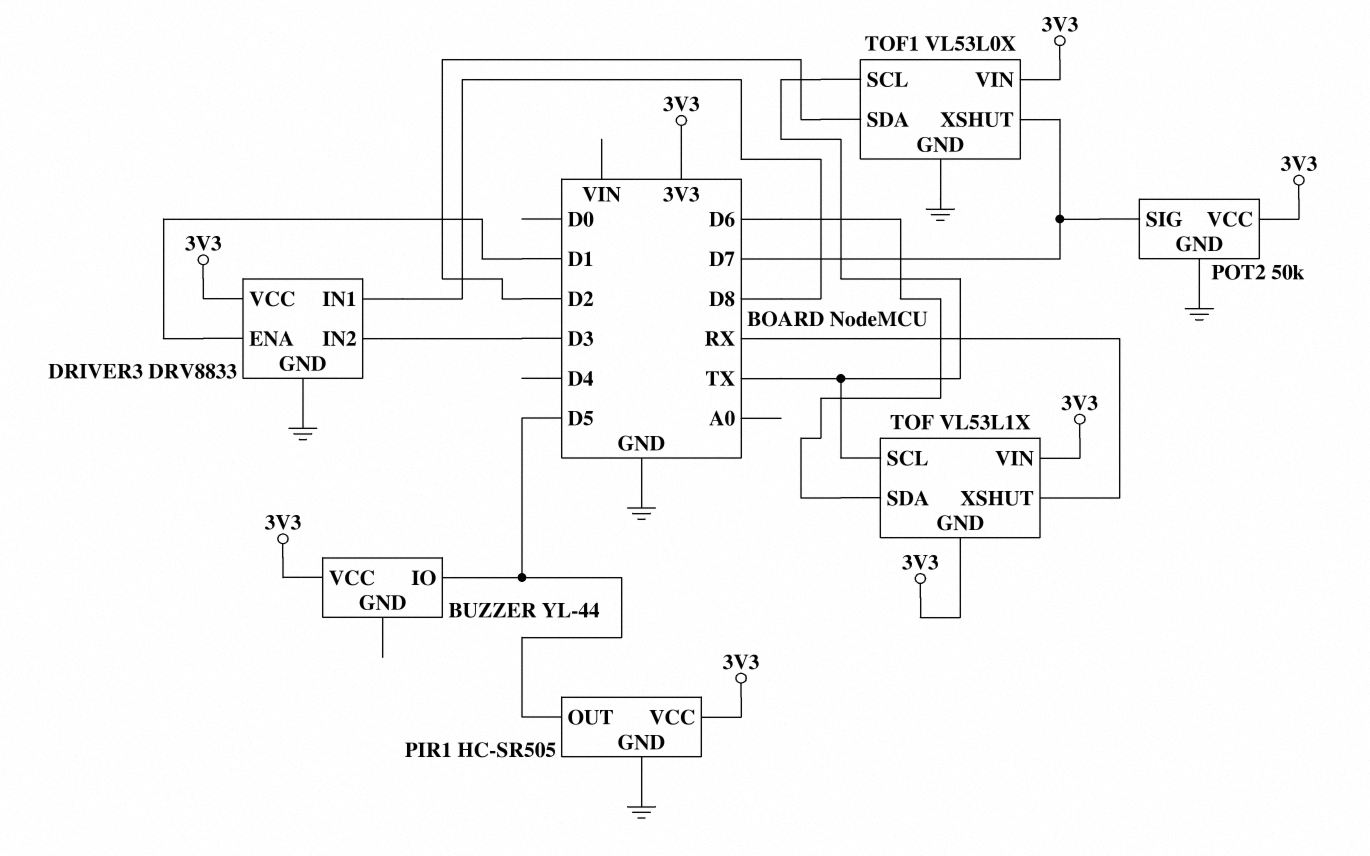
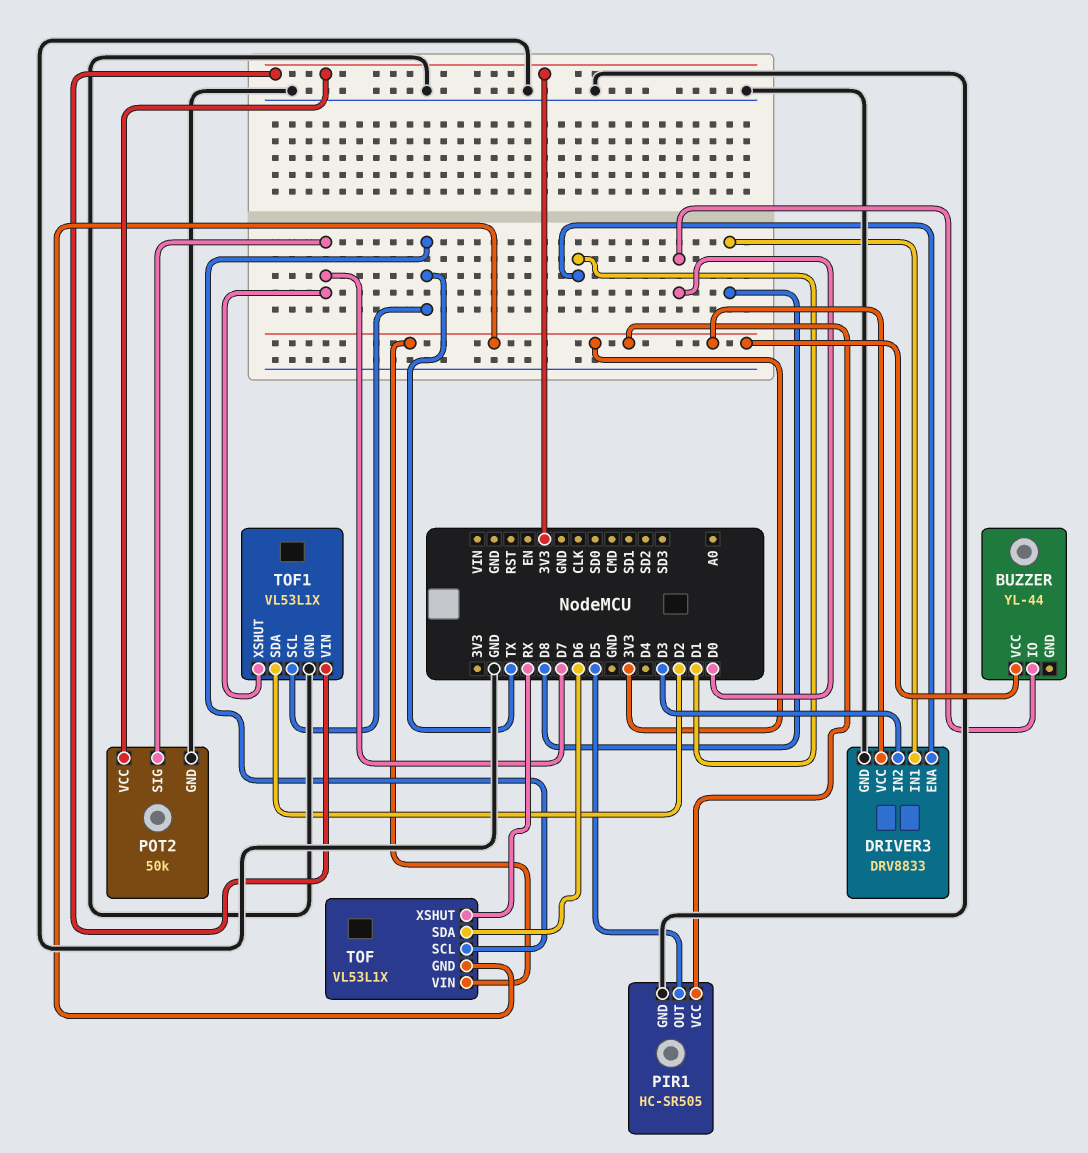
BUZZER pin IO: D5 -> D0
TOF1: VL53L0X -> VL53L1X

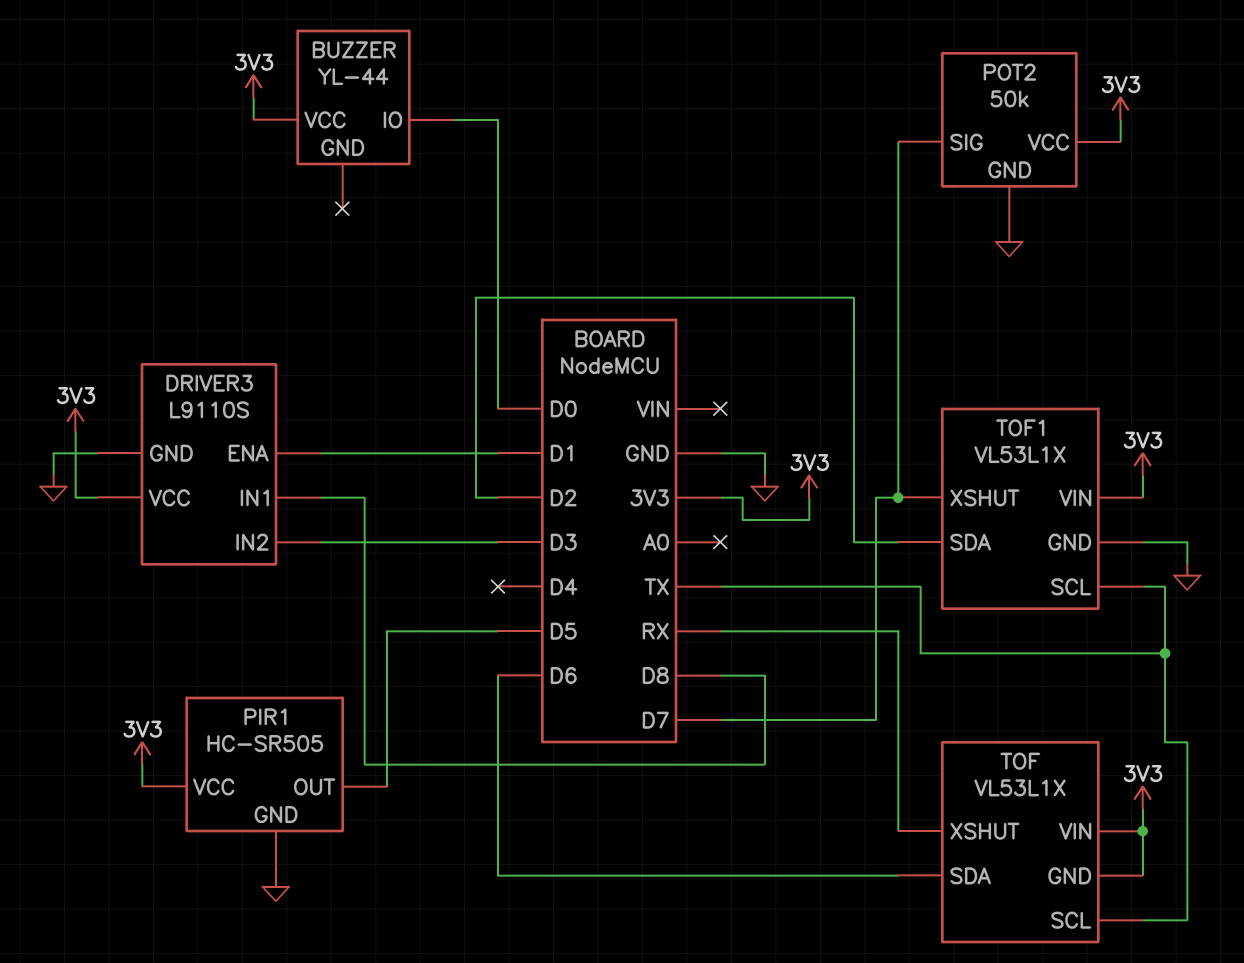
DRIVER3: DRV8833 -> L9110S

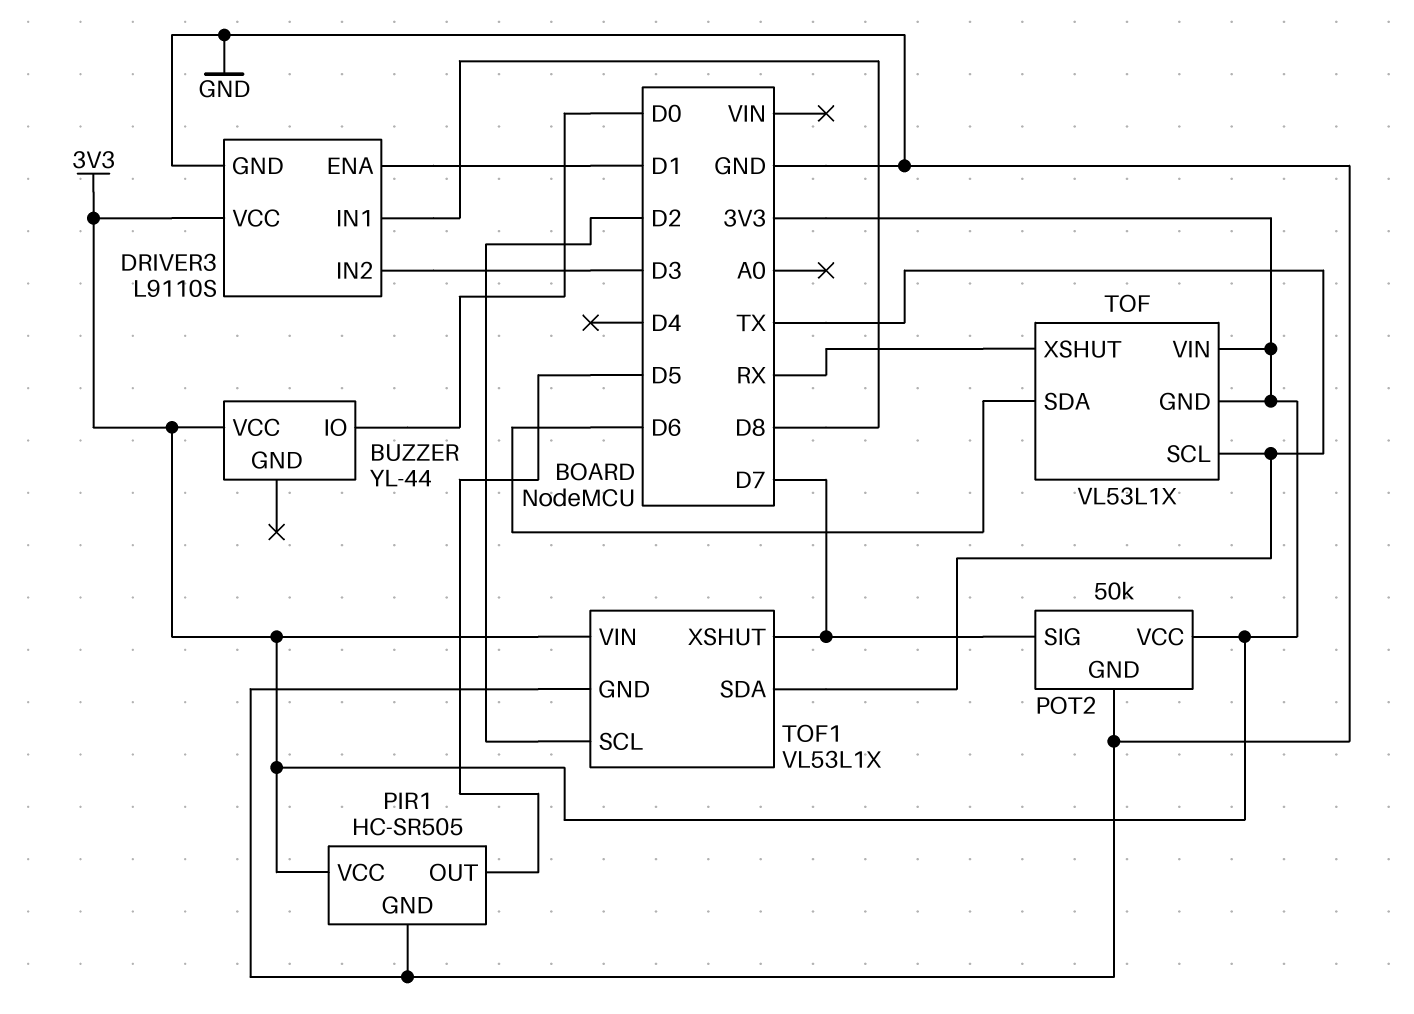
TOF1 pin SCL: TX -> D2
TOF1 pin SDA: D2 -> TX

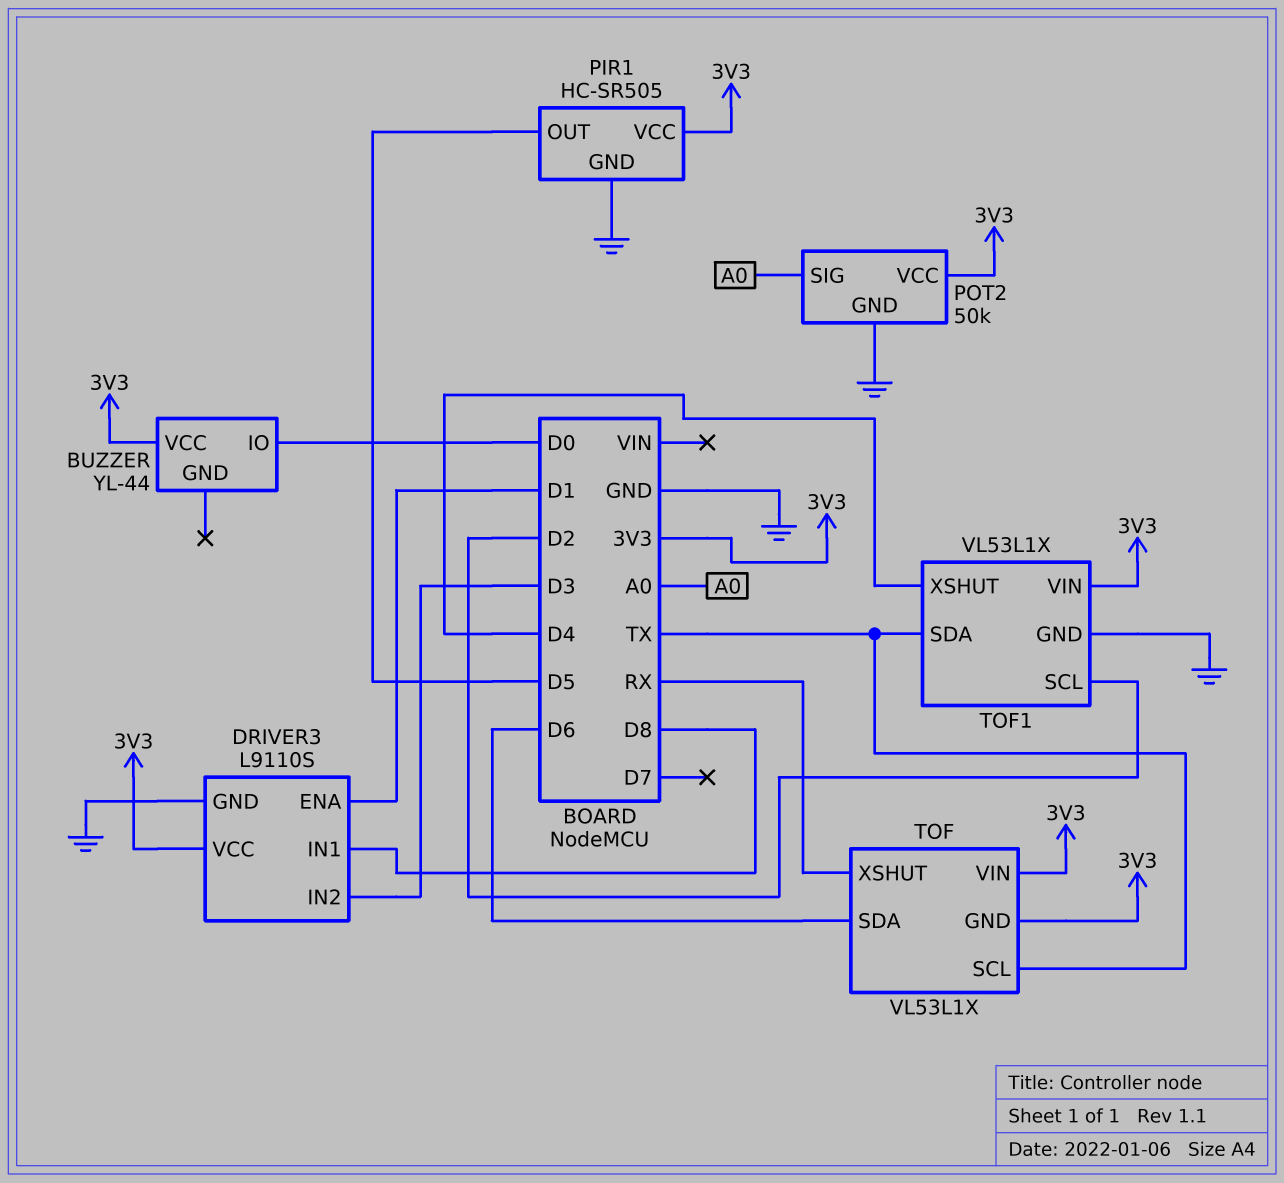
POT2 pin SIG: D7 -> A0
TOF1 pin XSHUT: D7 -> D4

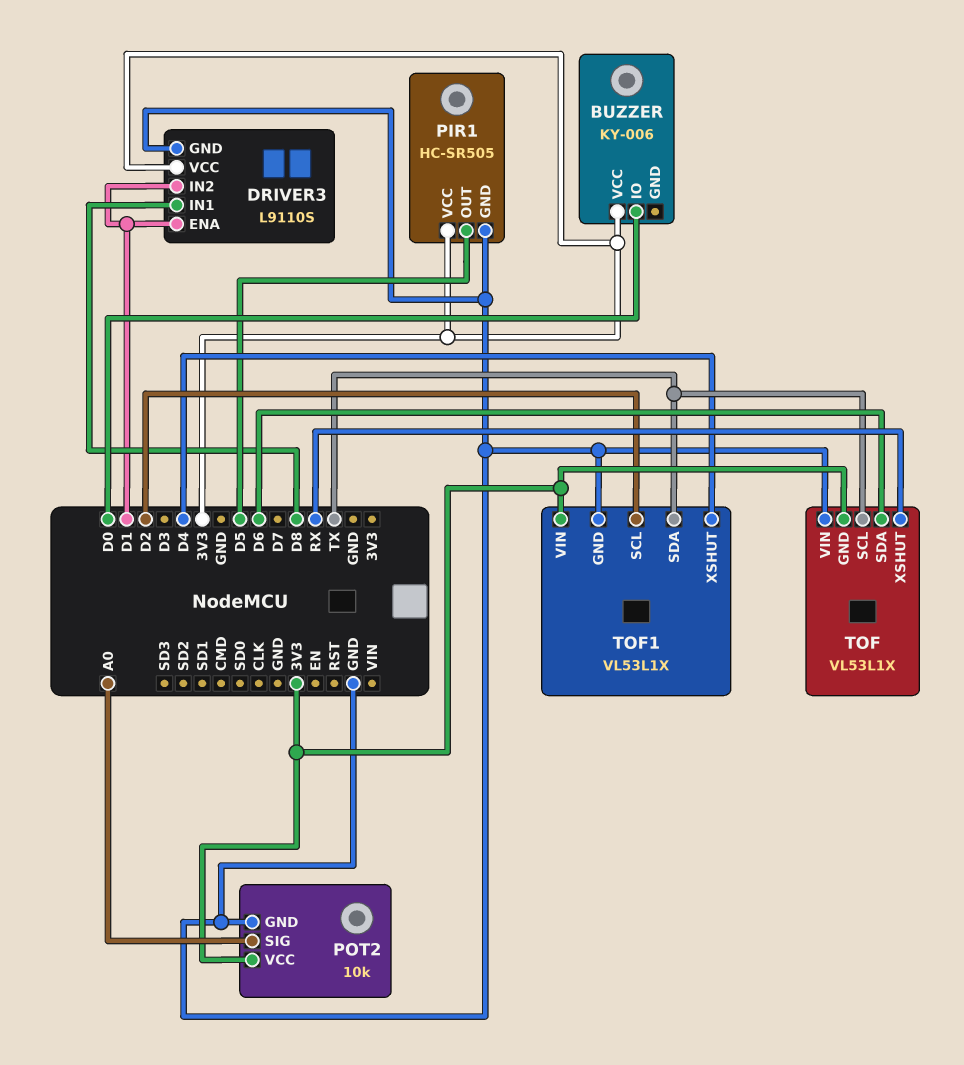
BUZZER: YL-44 -> KY-006
DRIVER3 pin IN2: D3 -> D1
POT2: 50k -> 10k
TOF pin VIN: 3V3 -> GND

